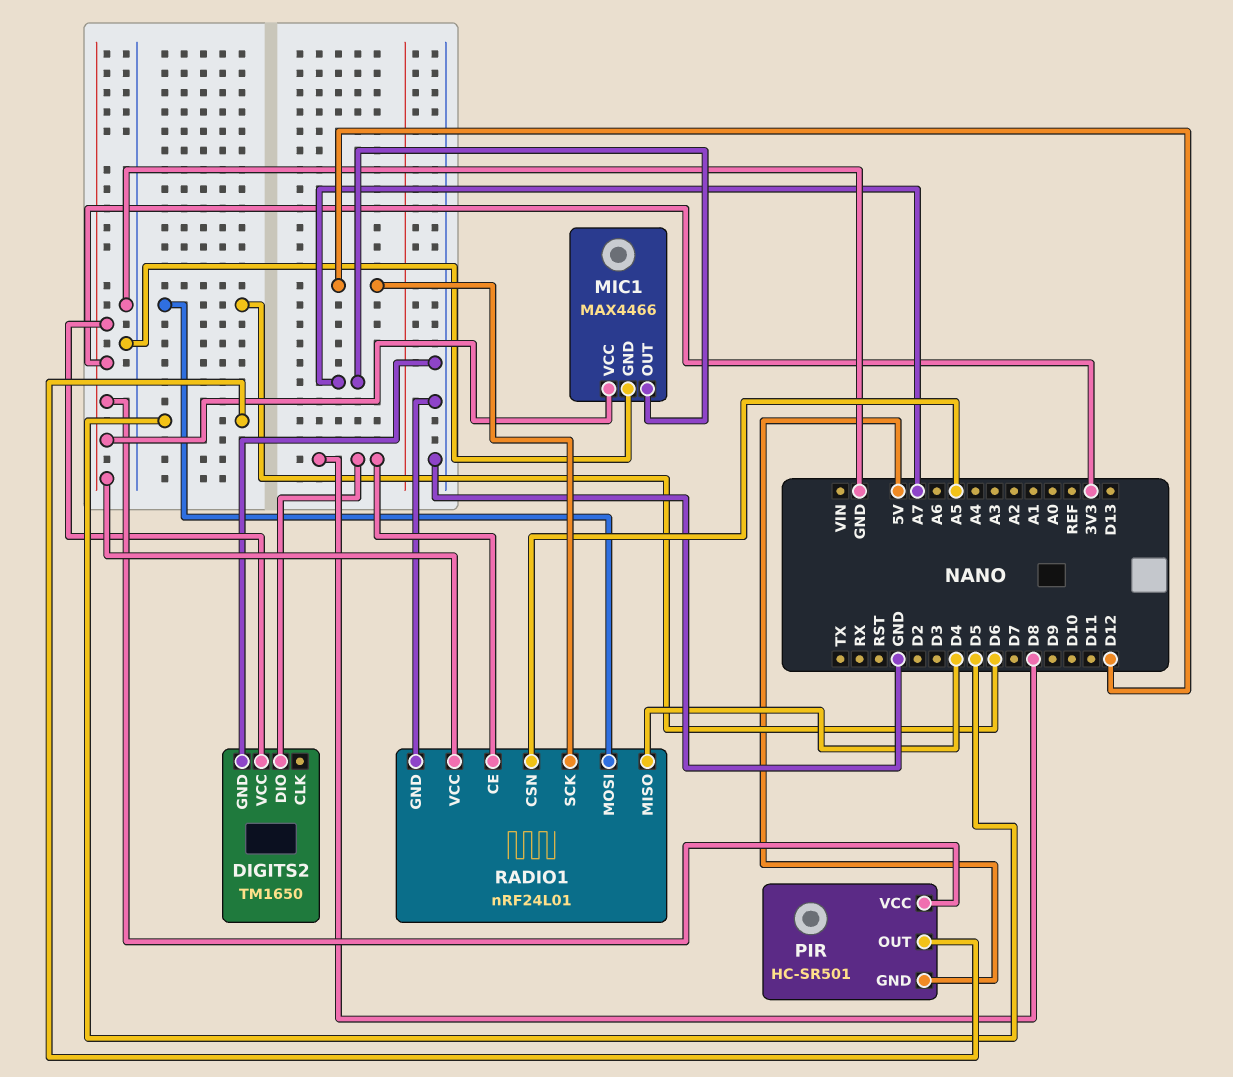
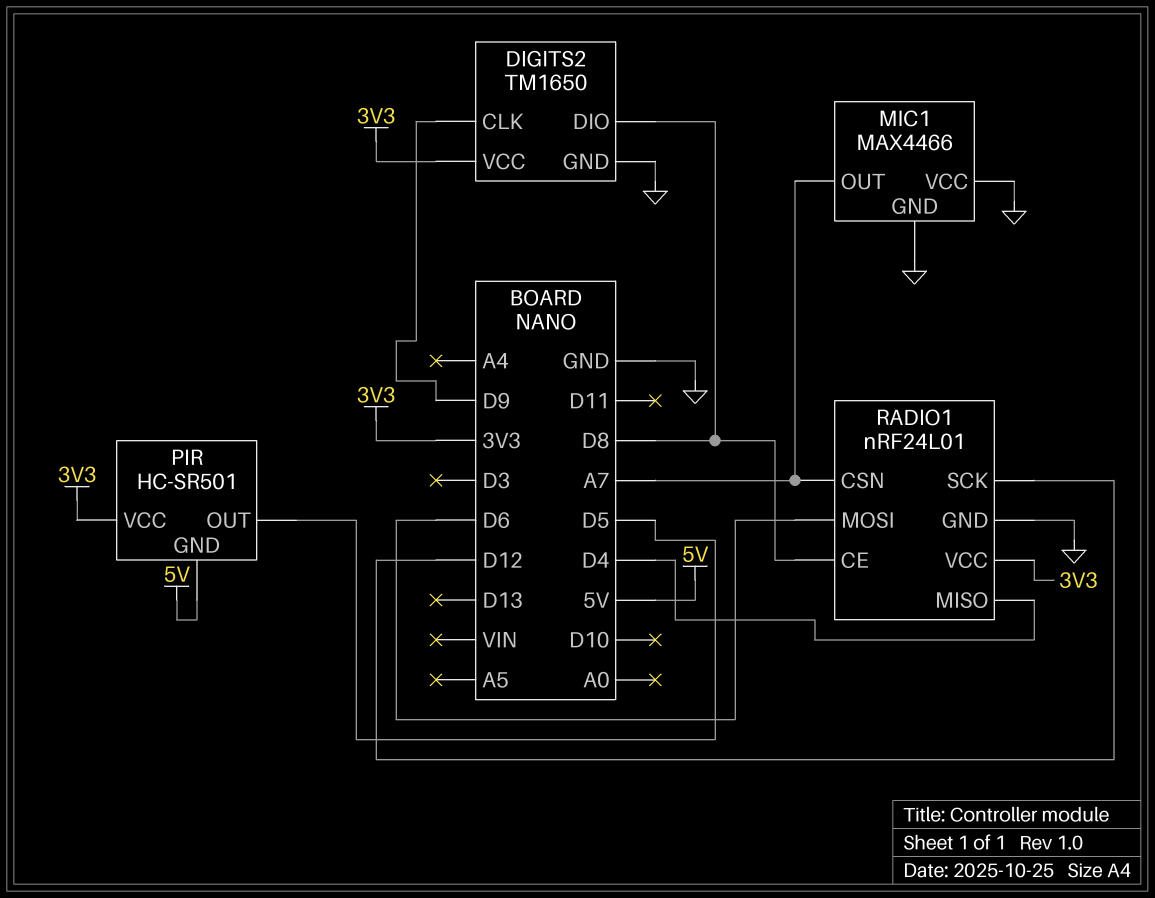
DIGITS2 pin CLK: none -> D9
MIC1 pin VCC: 3V3 -> GND
RADIO1 pin CSN: A5 -> A7

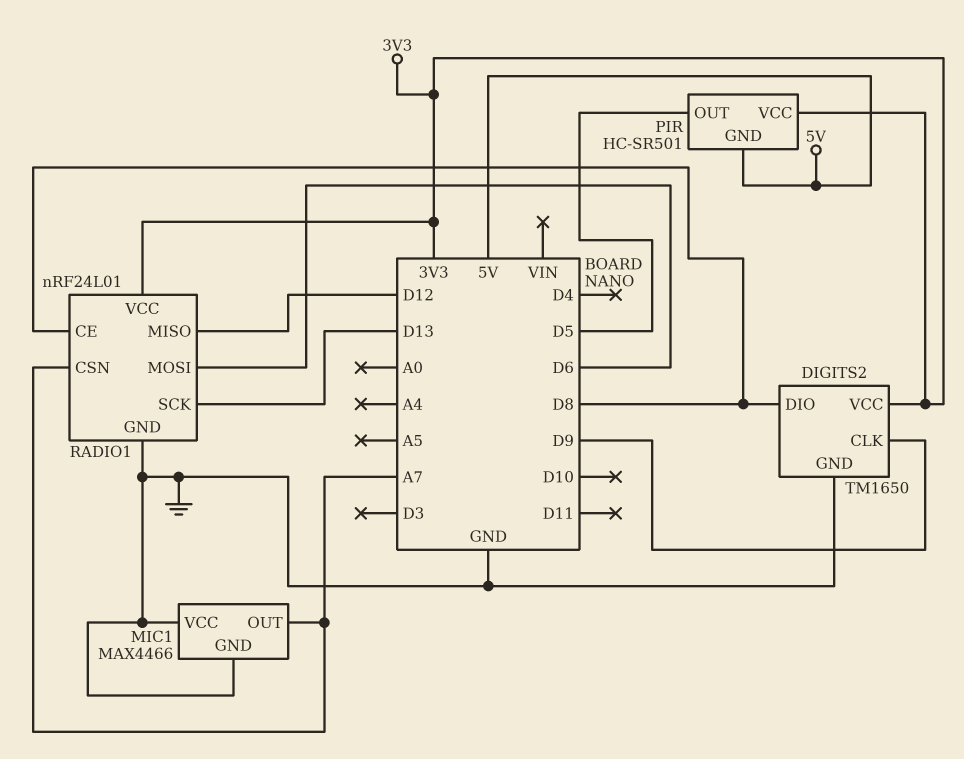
RADIO1 pin MISO: D4 -> D12
RADIO1 pin SCK: D12 -> D13

